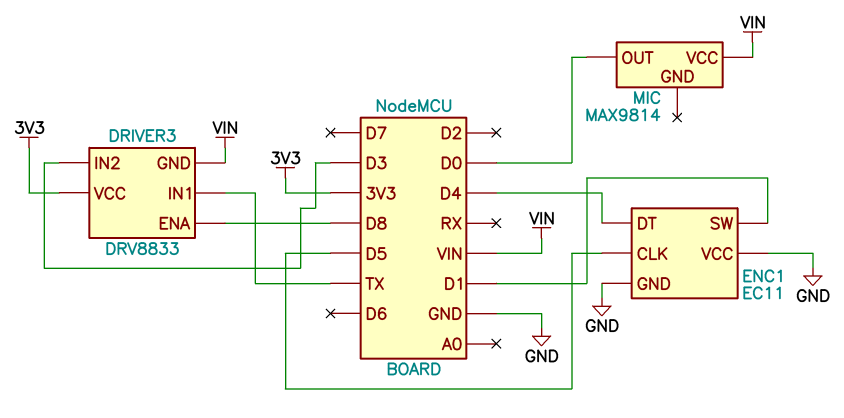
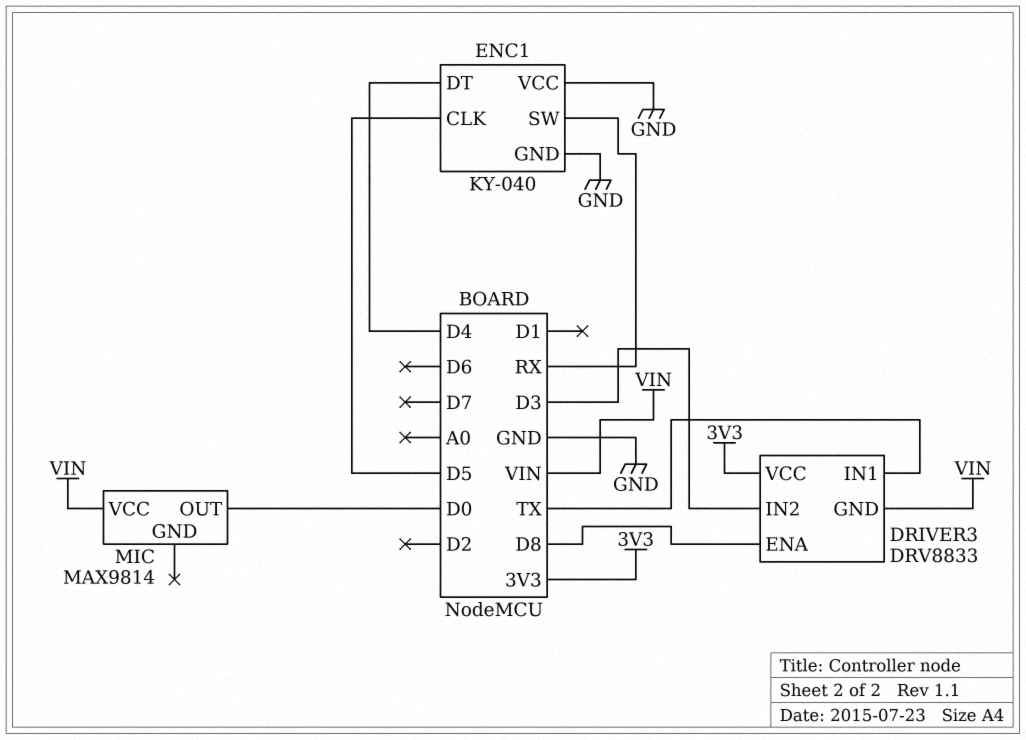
ENC1: EC11 -> KY-040
ENC1 pin SW: D1 -> RX

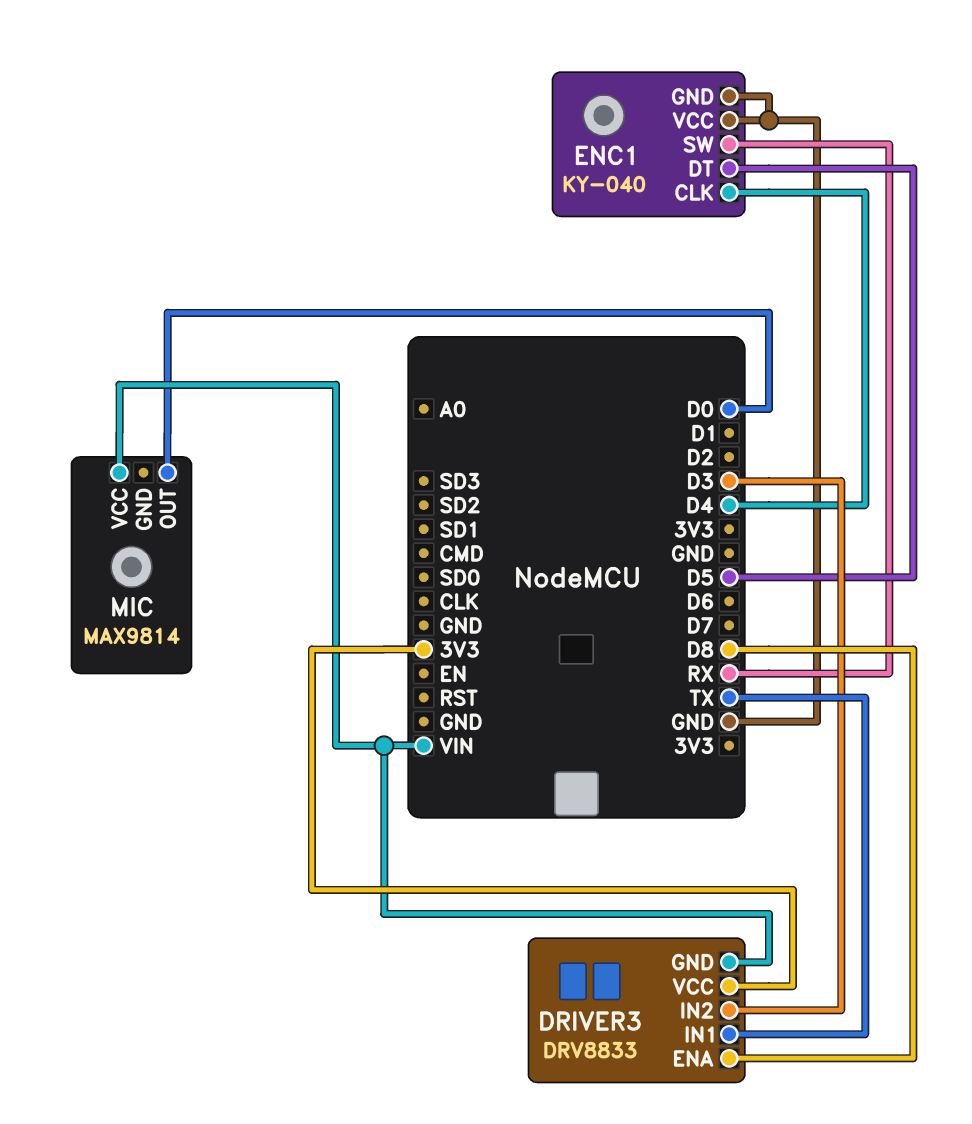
ENC1 pin CLK: D5 -> D4
ENC1 pin DT: D4 -> D5

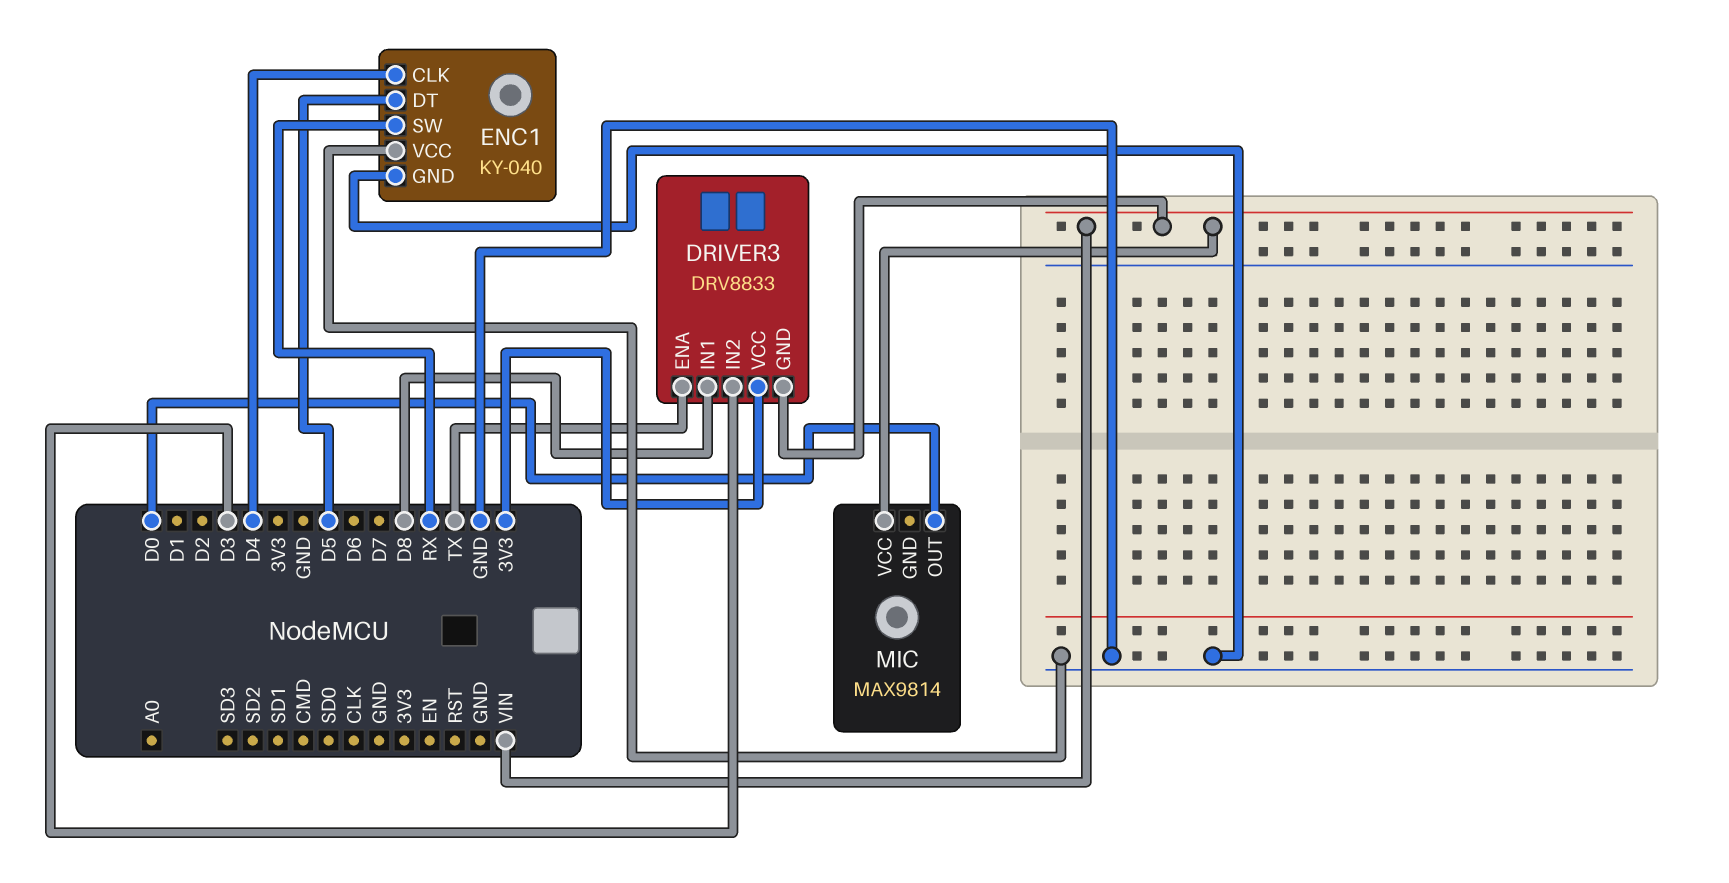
DRIVER3 pin ENA: D8 -> TX
DRIVER3 pin IN1: TX -> D8

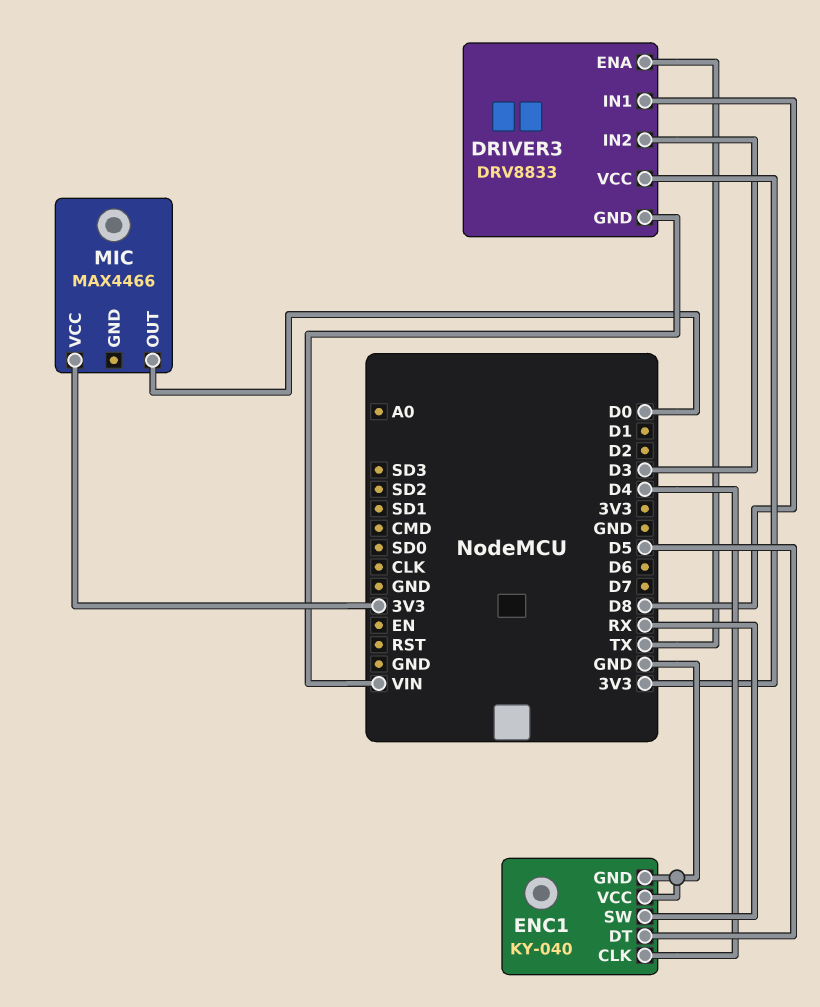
MIC: MAX9814 -> MAX4466
MIC pin VCC: VIN -> 3V3

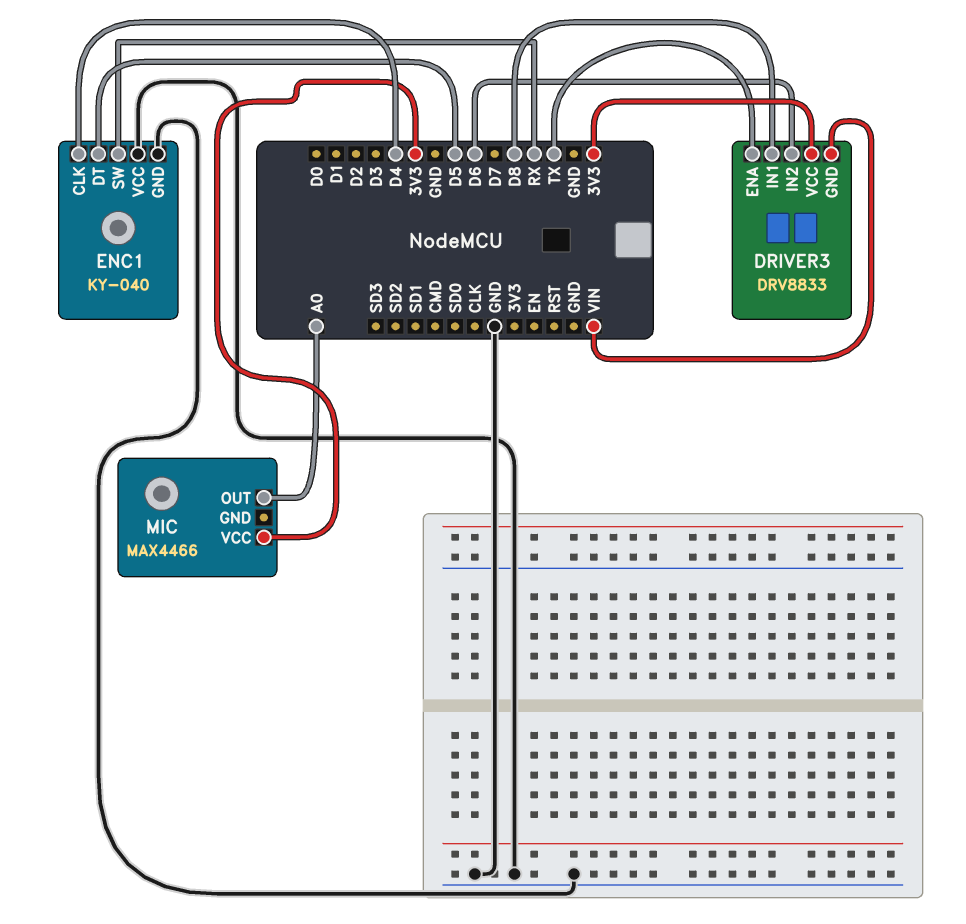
DRIVER3 pin IN2: D3 -> D6
MIC pin OUT: D0 -> A0

